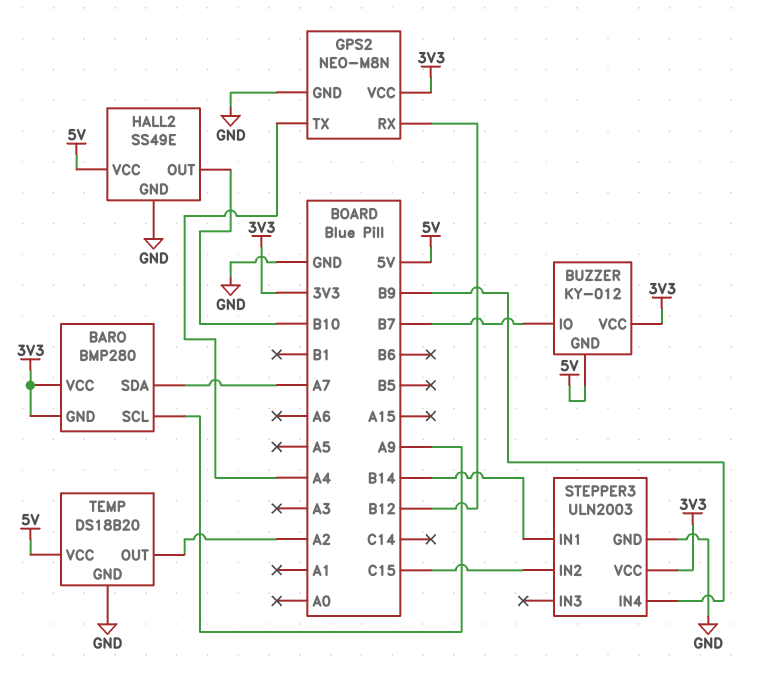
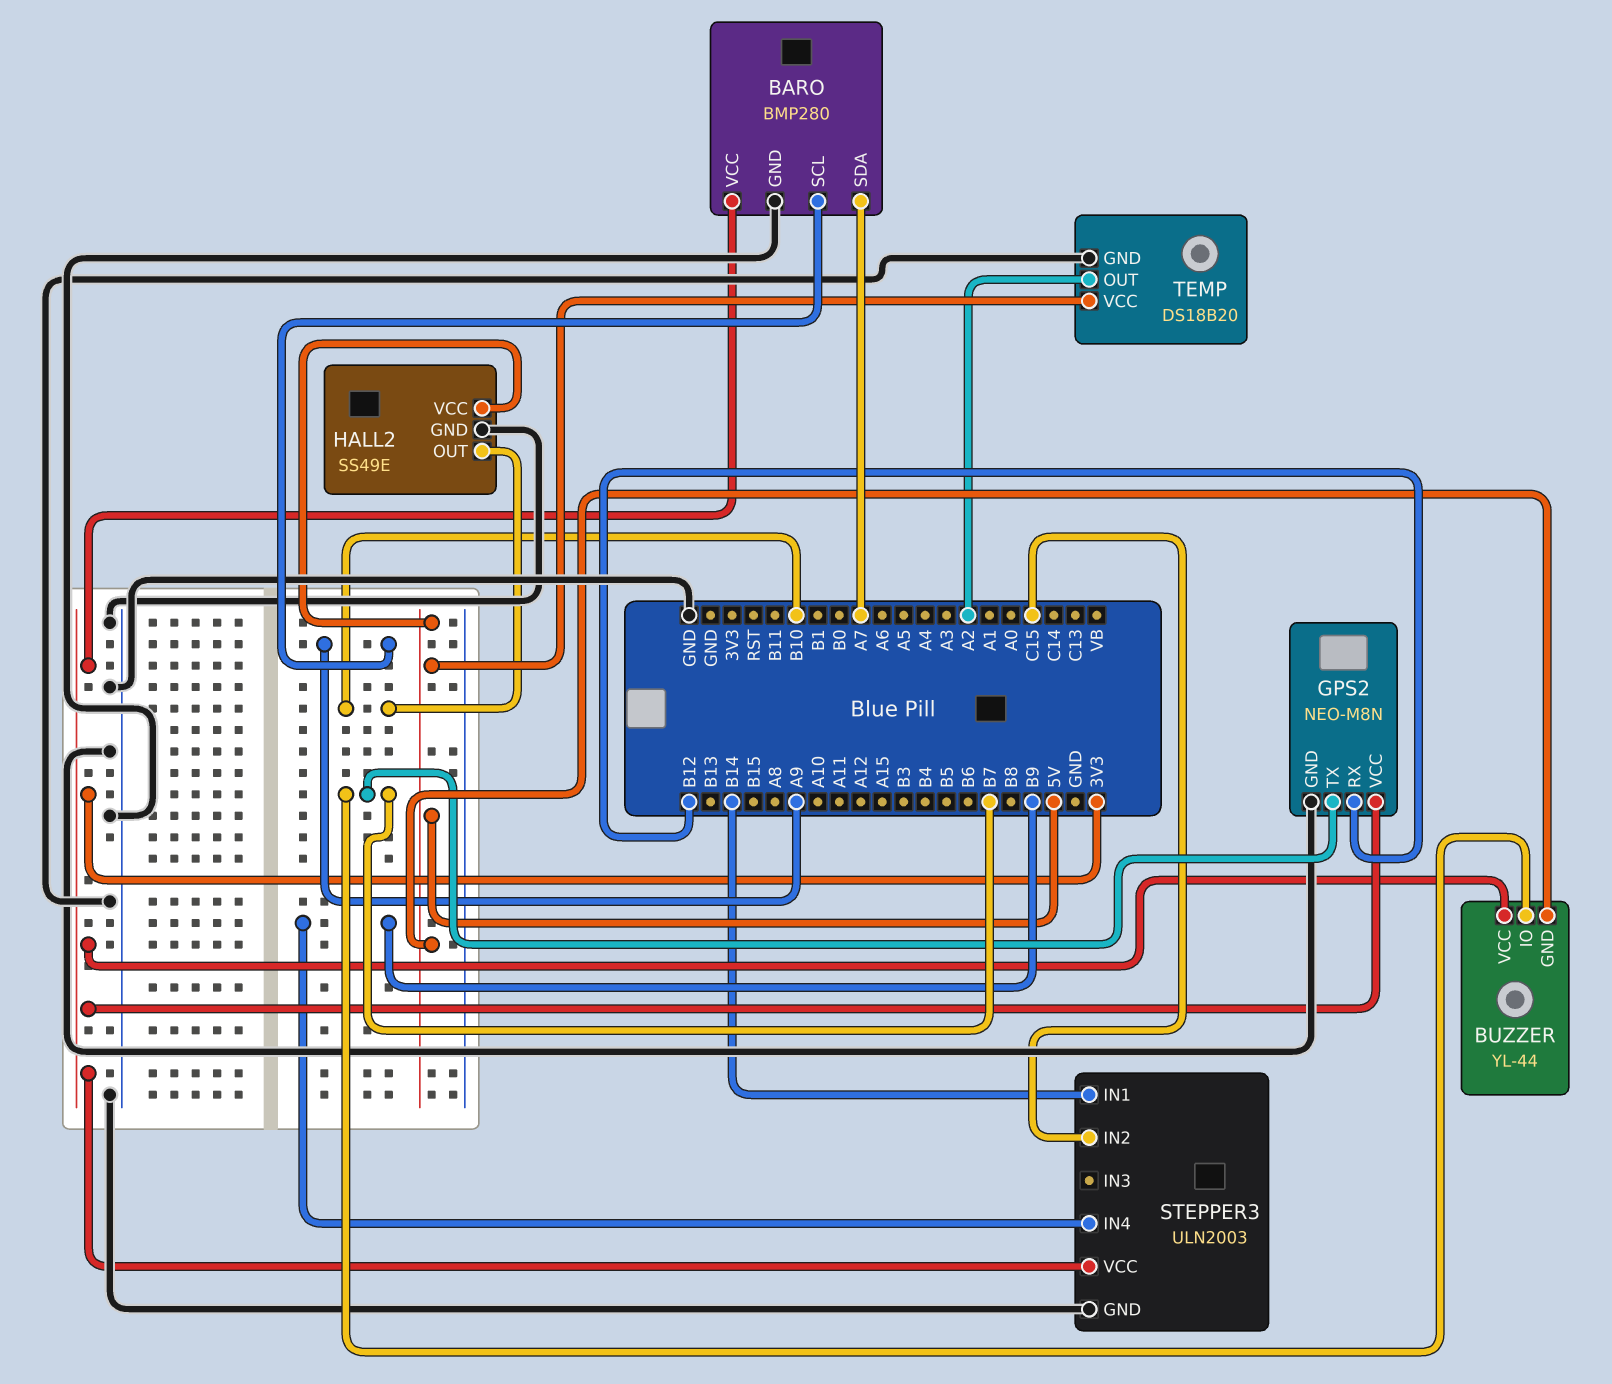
BARO pin GND: 3V3 -> GND
BUZZER: KY-012 -> YL-44
GPS2 pin TX: A4 -> B7

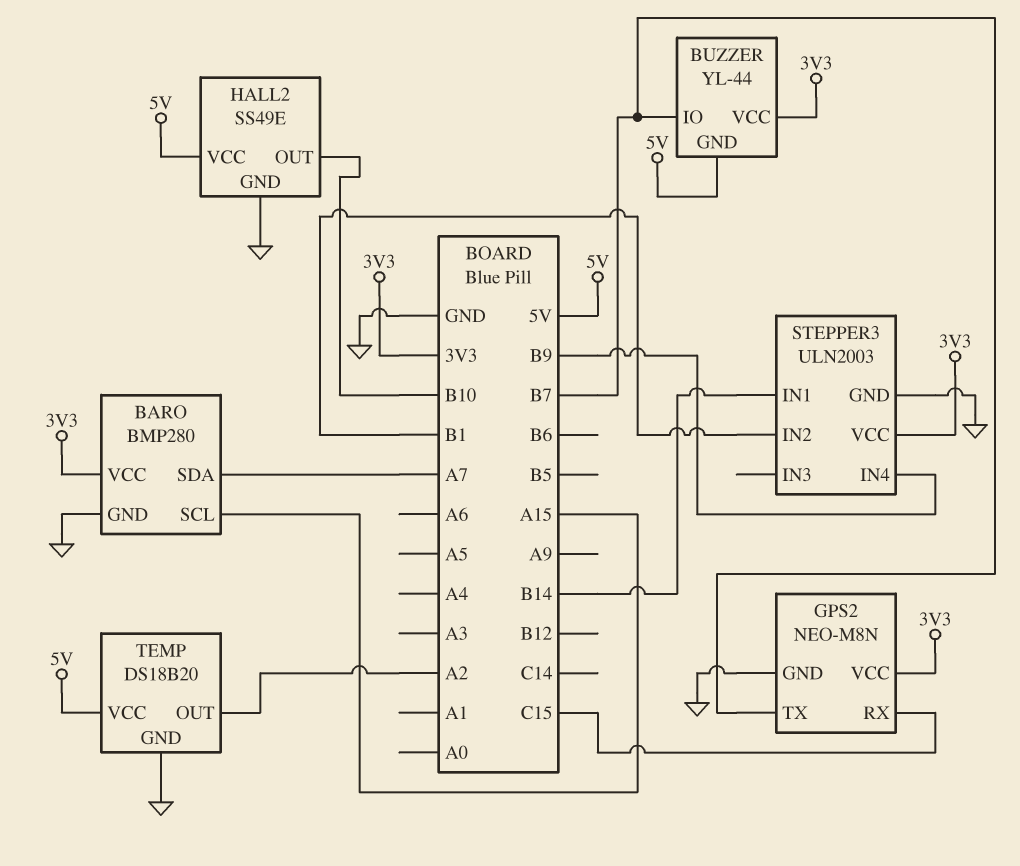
BARO pin SCL: A9 -> A15
GPS2 pin RX: B12 -> C15
STEPPER3 pin IN2: C15 -> B1

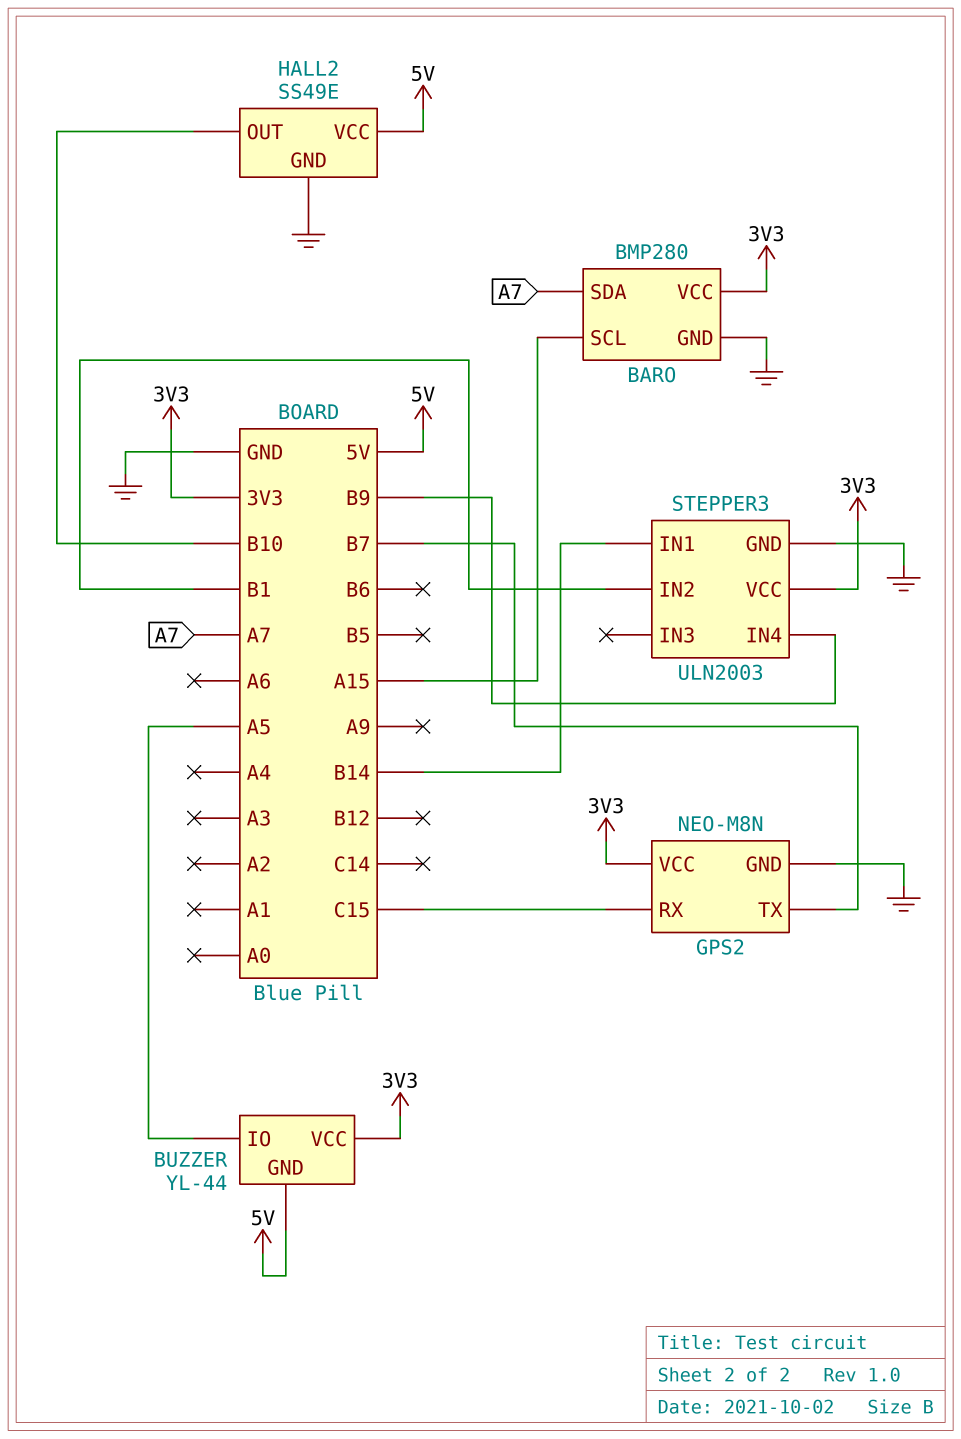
BUZZER pin IO: B7 -> A5
TEMP: DS18B20 -> none
TEMP pin GND: GND -> none
TEMP pin OUT: A2 -> none
TEMP pin VCC: 5V -> none

